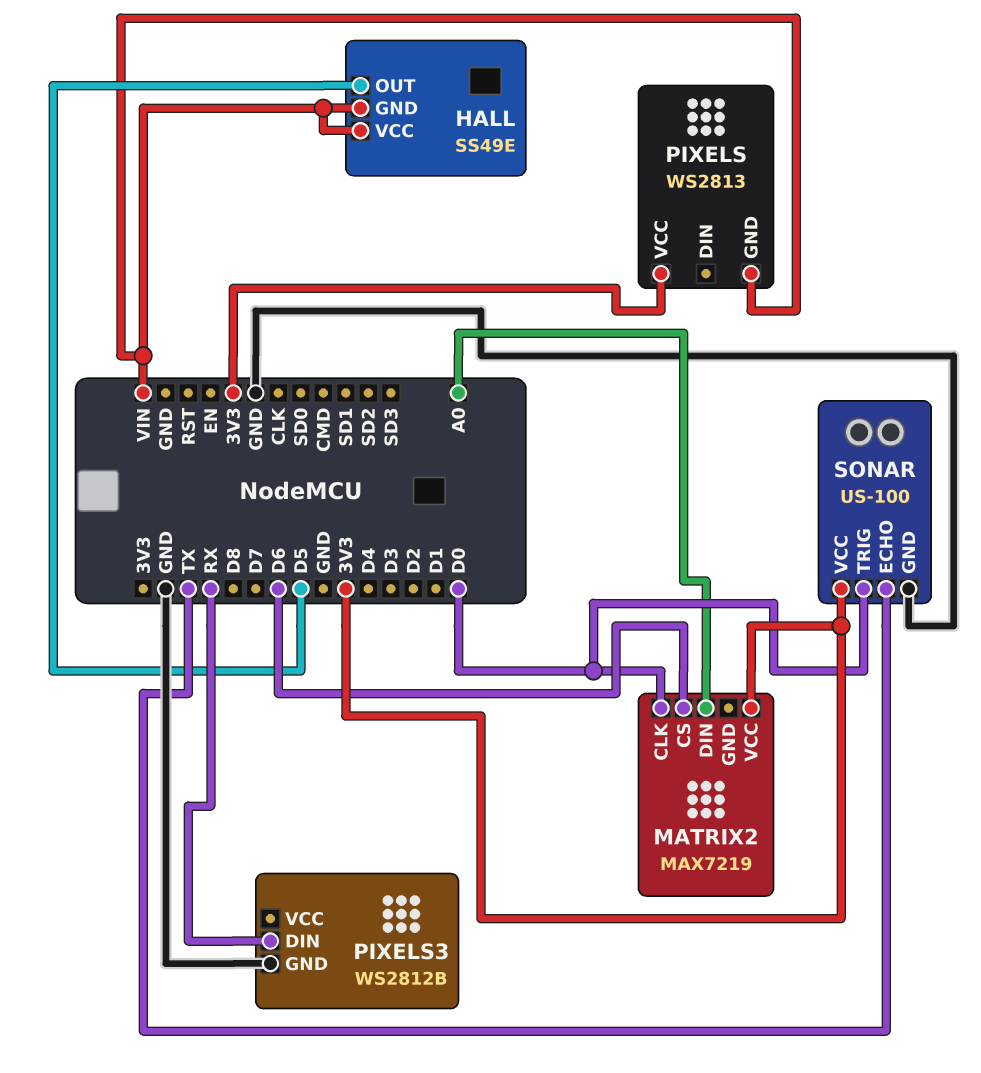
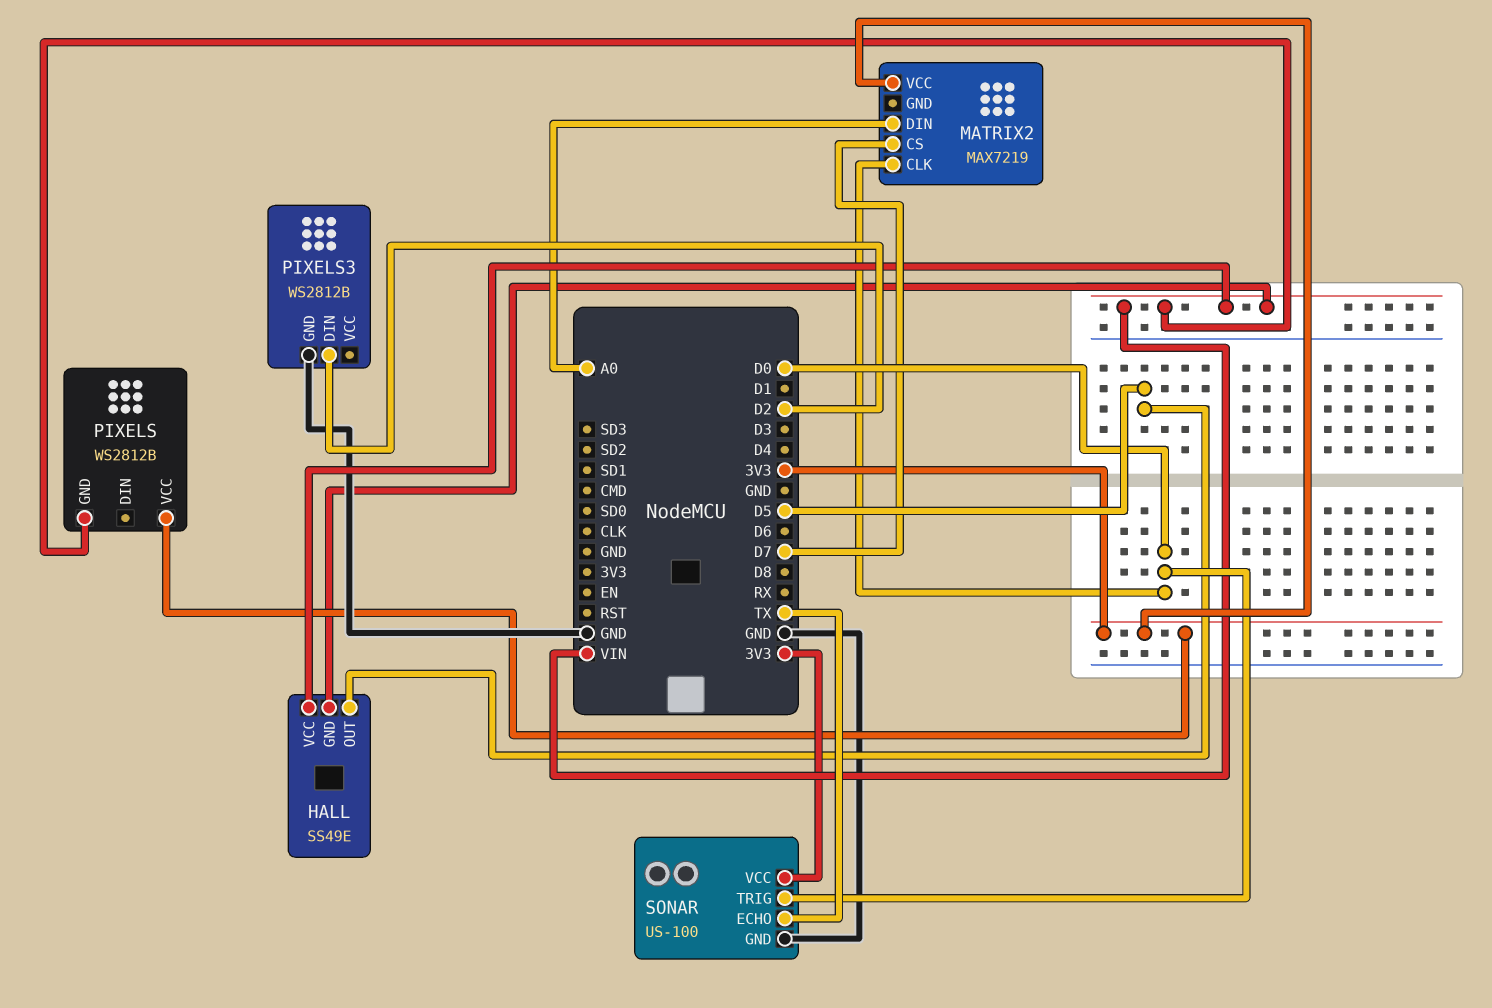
MATRIX2 pin CS: D6 -> D7
PIXELS: WS2813 -> WS2812B
PIXELS3 pin DIN: RX -> D2

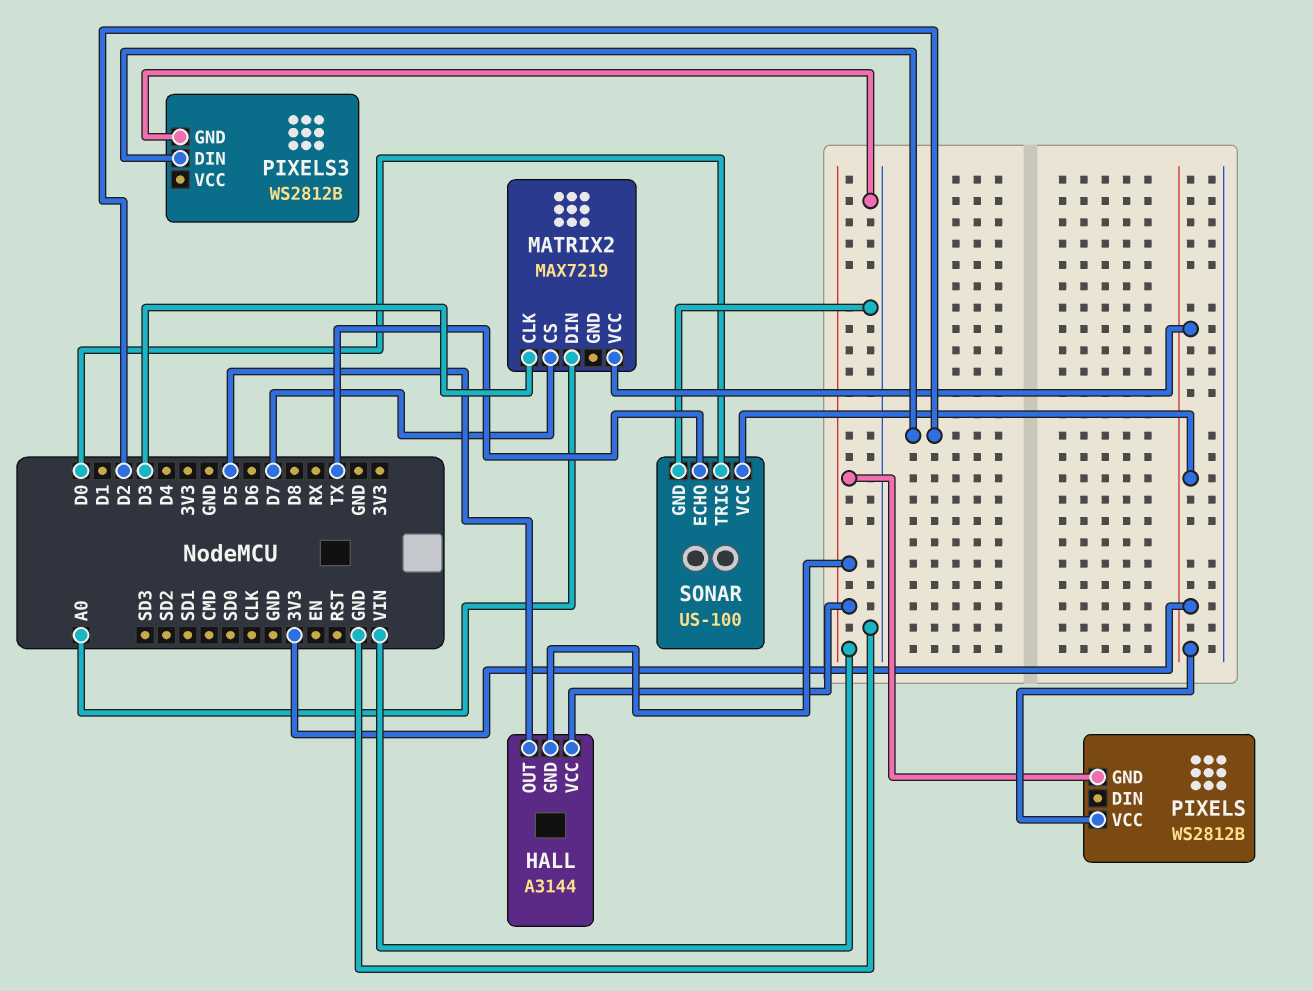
HALL: SS49E -> A3144
MATRIX2 pin CLK: D0 -> D3

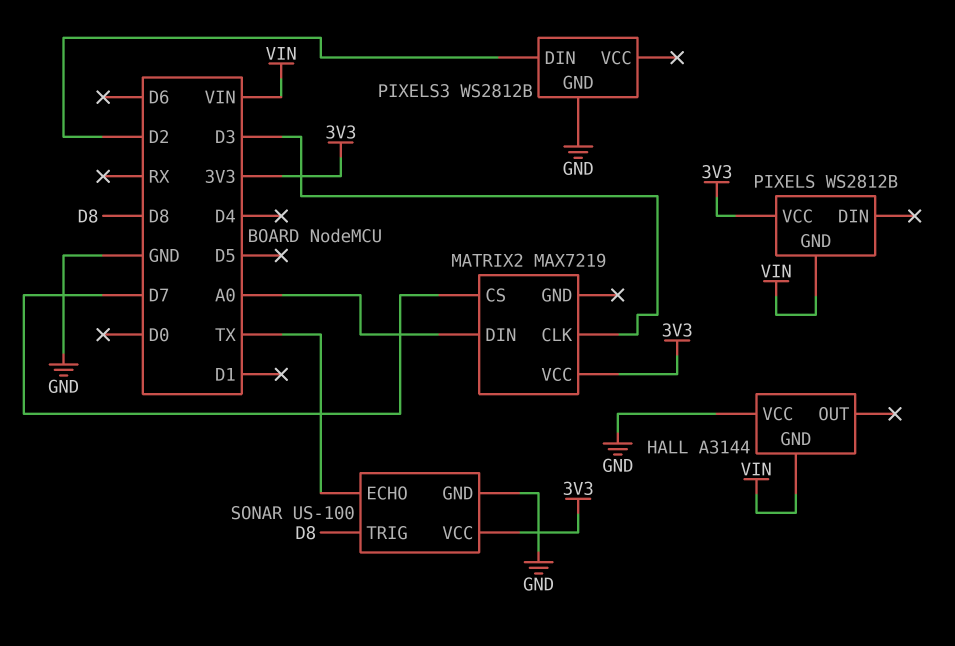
HALL pin OUT: D5 -> none
HALL pin VCC: VIN -> GND
SONAR pin TRIG: D0 -> D8

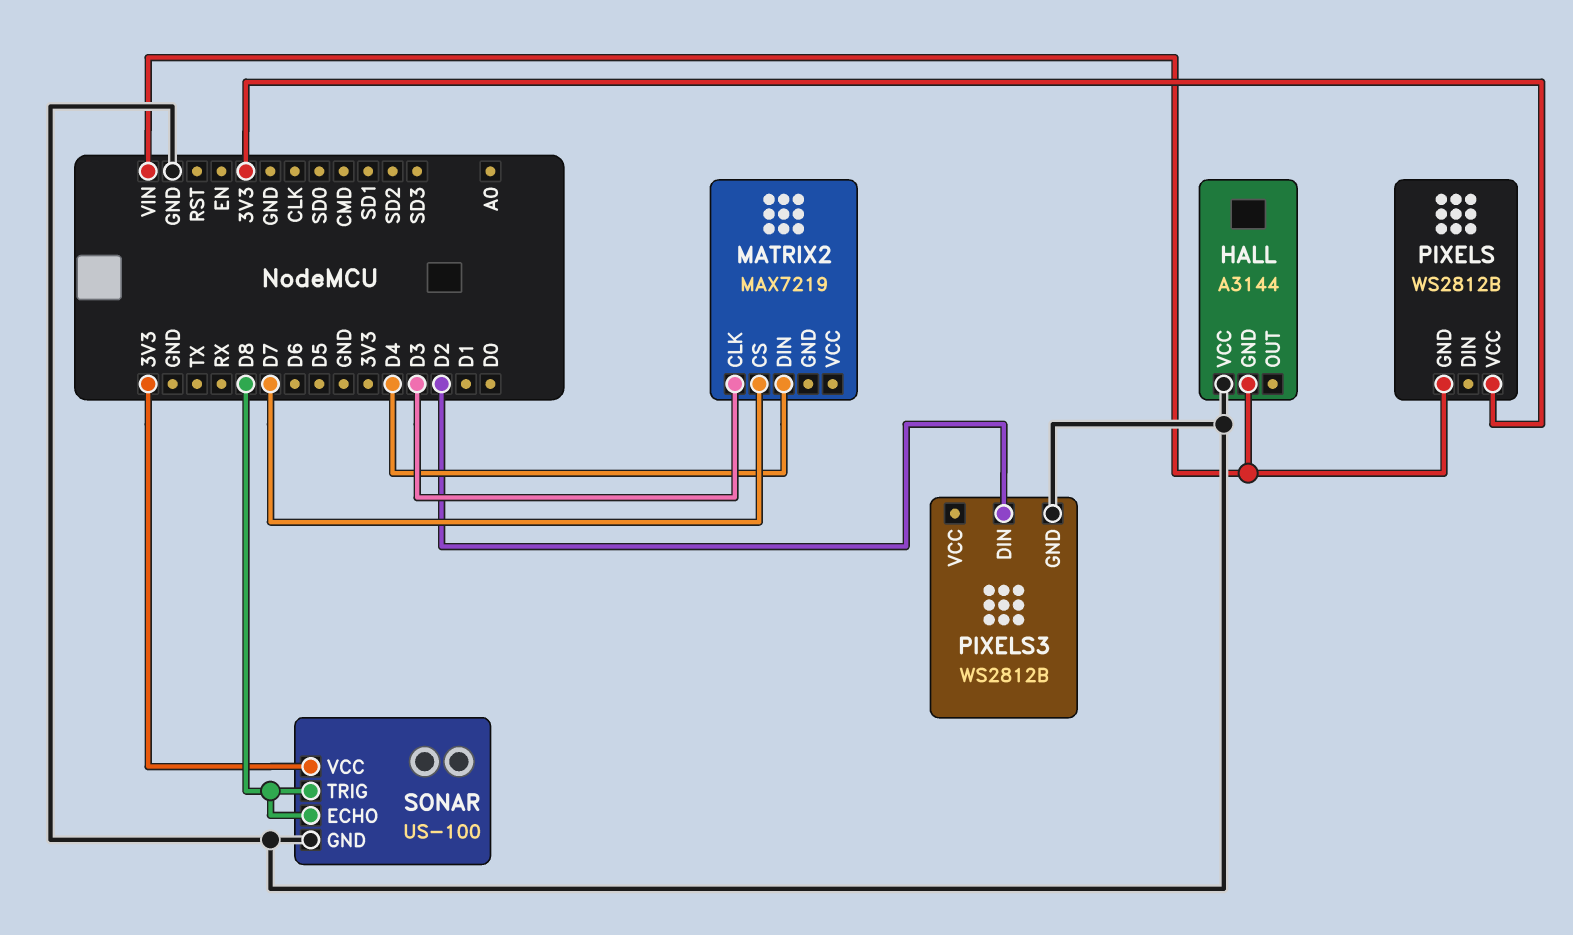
MATRIX2 pin DIN: A0 -> D4
MATRIX2 pin VCC: 3V3 -> none
SONAR pin ECHO: TX -> D8

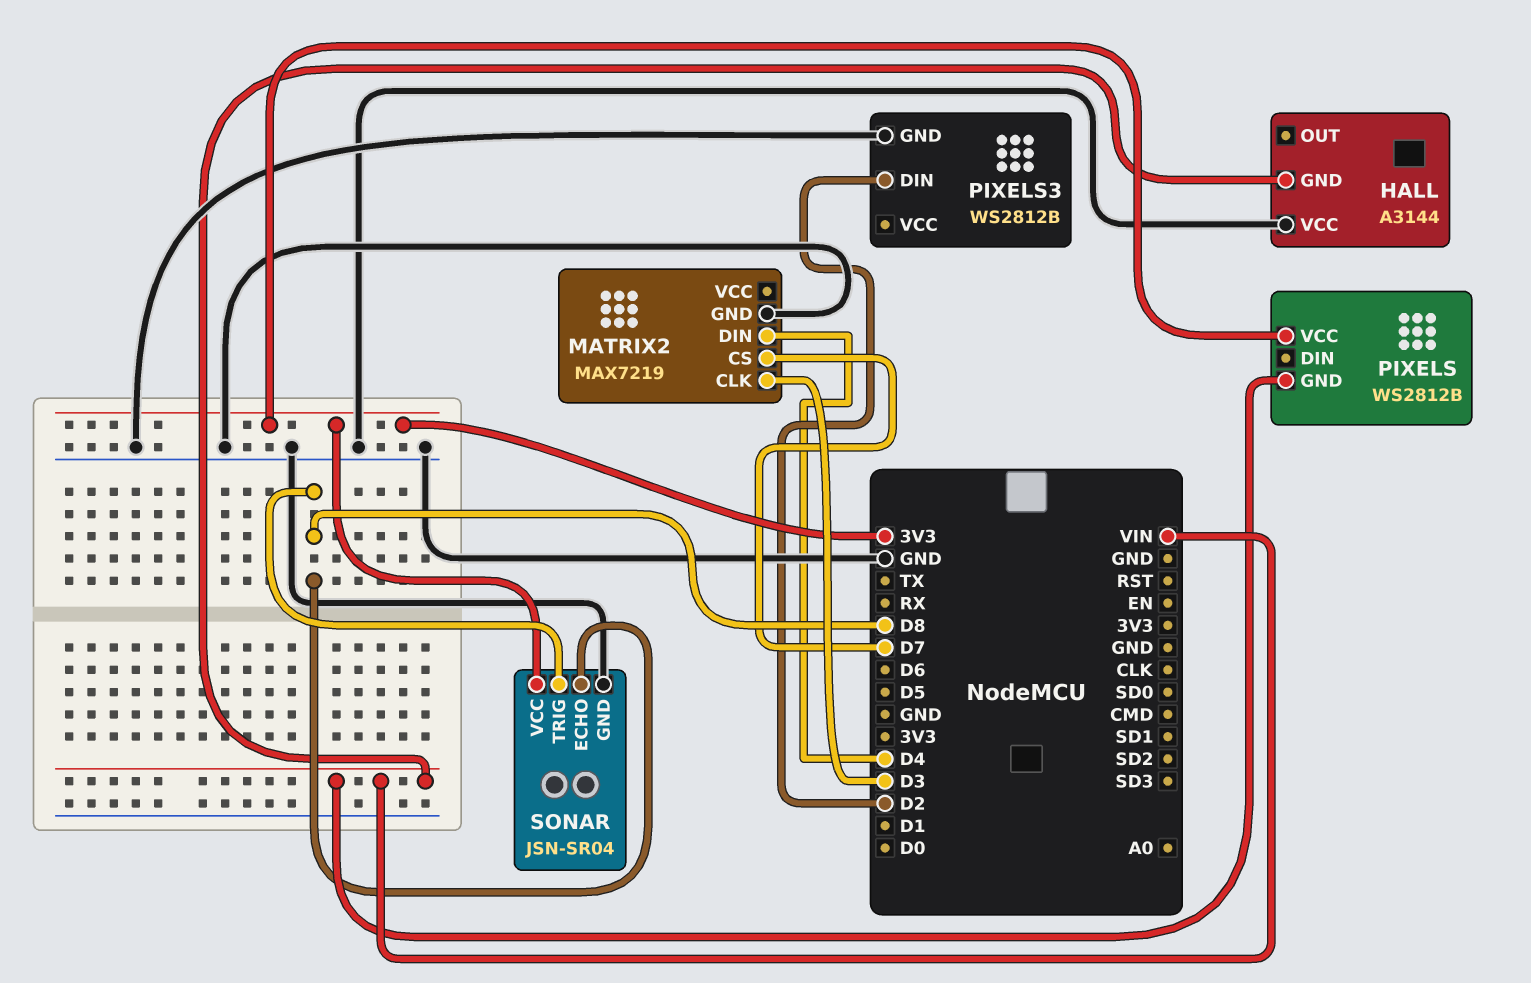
MATRIX2 pin GND: none -> GND
SONAR: US-100 -> JSN-SR04

